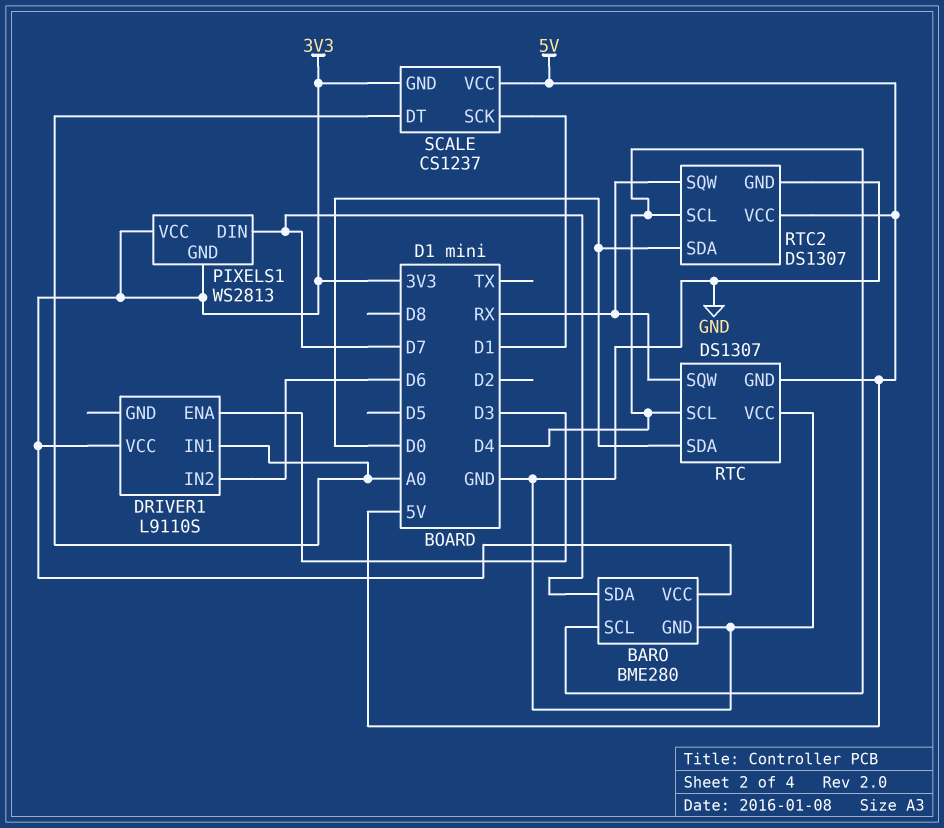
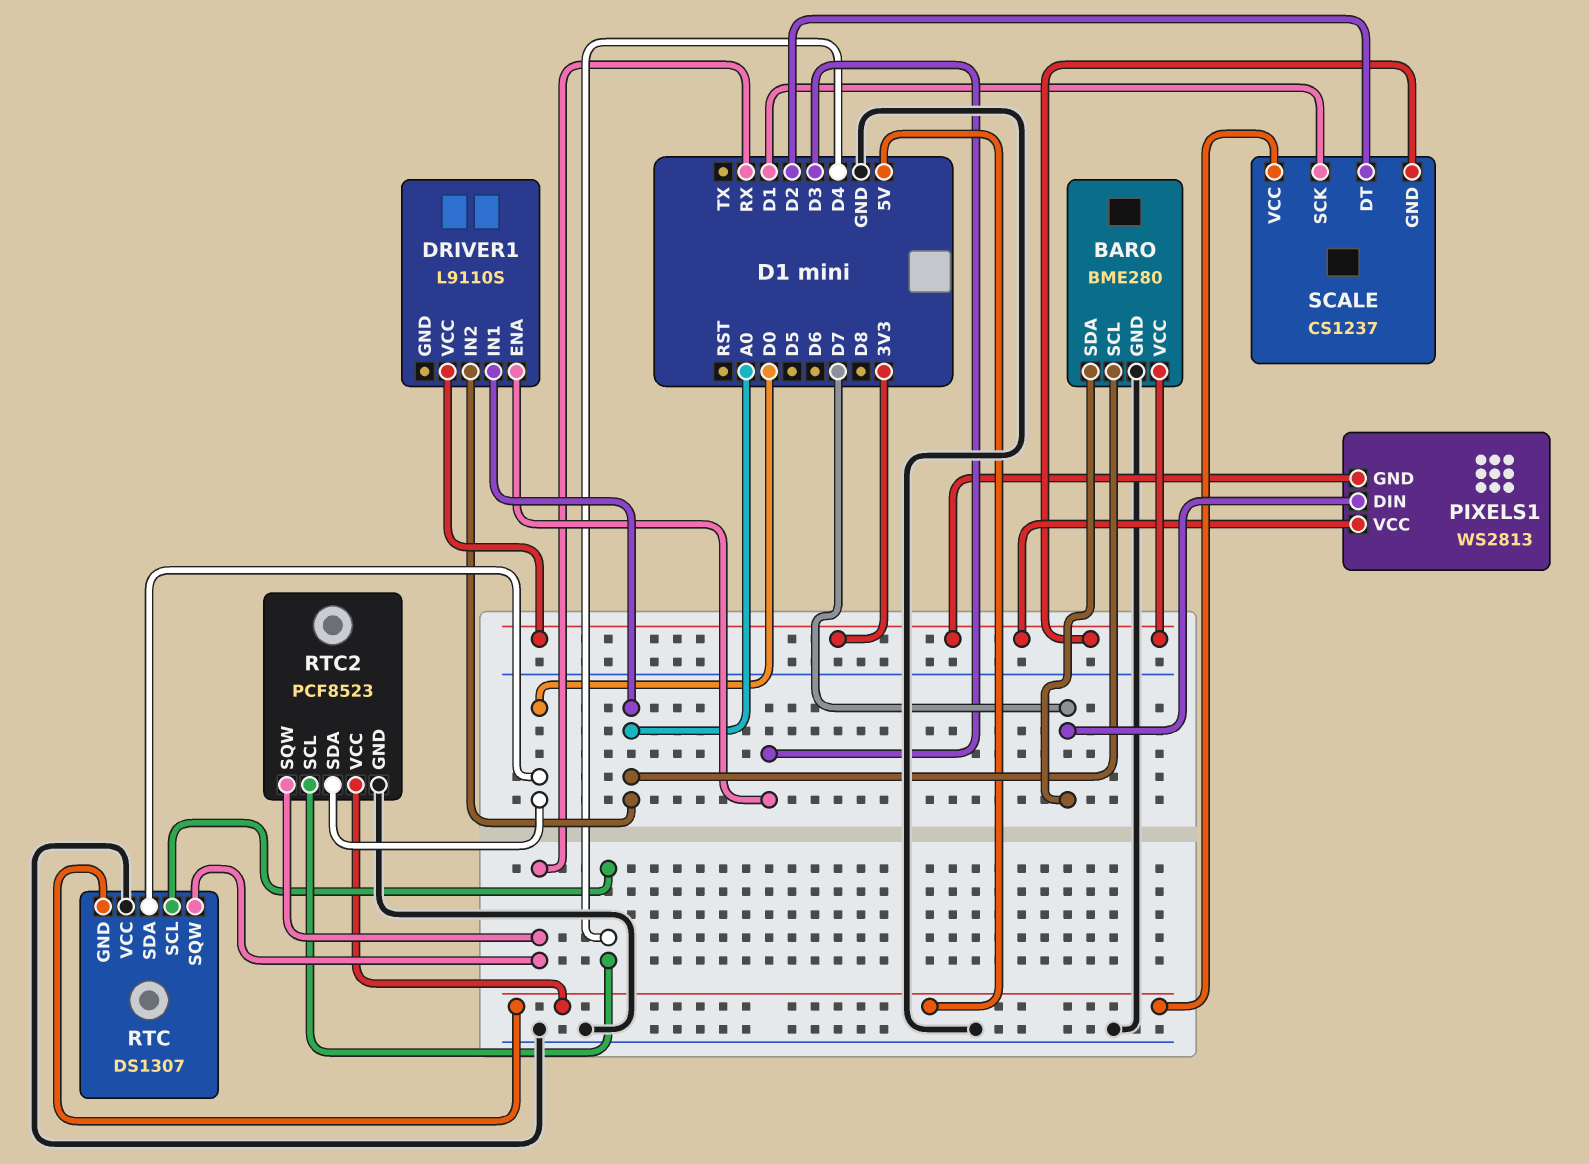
BARO pin SCL: D4 -> A0
DRIVER1 pin IN2: D6 -> A0
RTC2: DS1307 -> PCF8523
SCALE pin DT: A0 -> D2

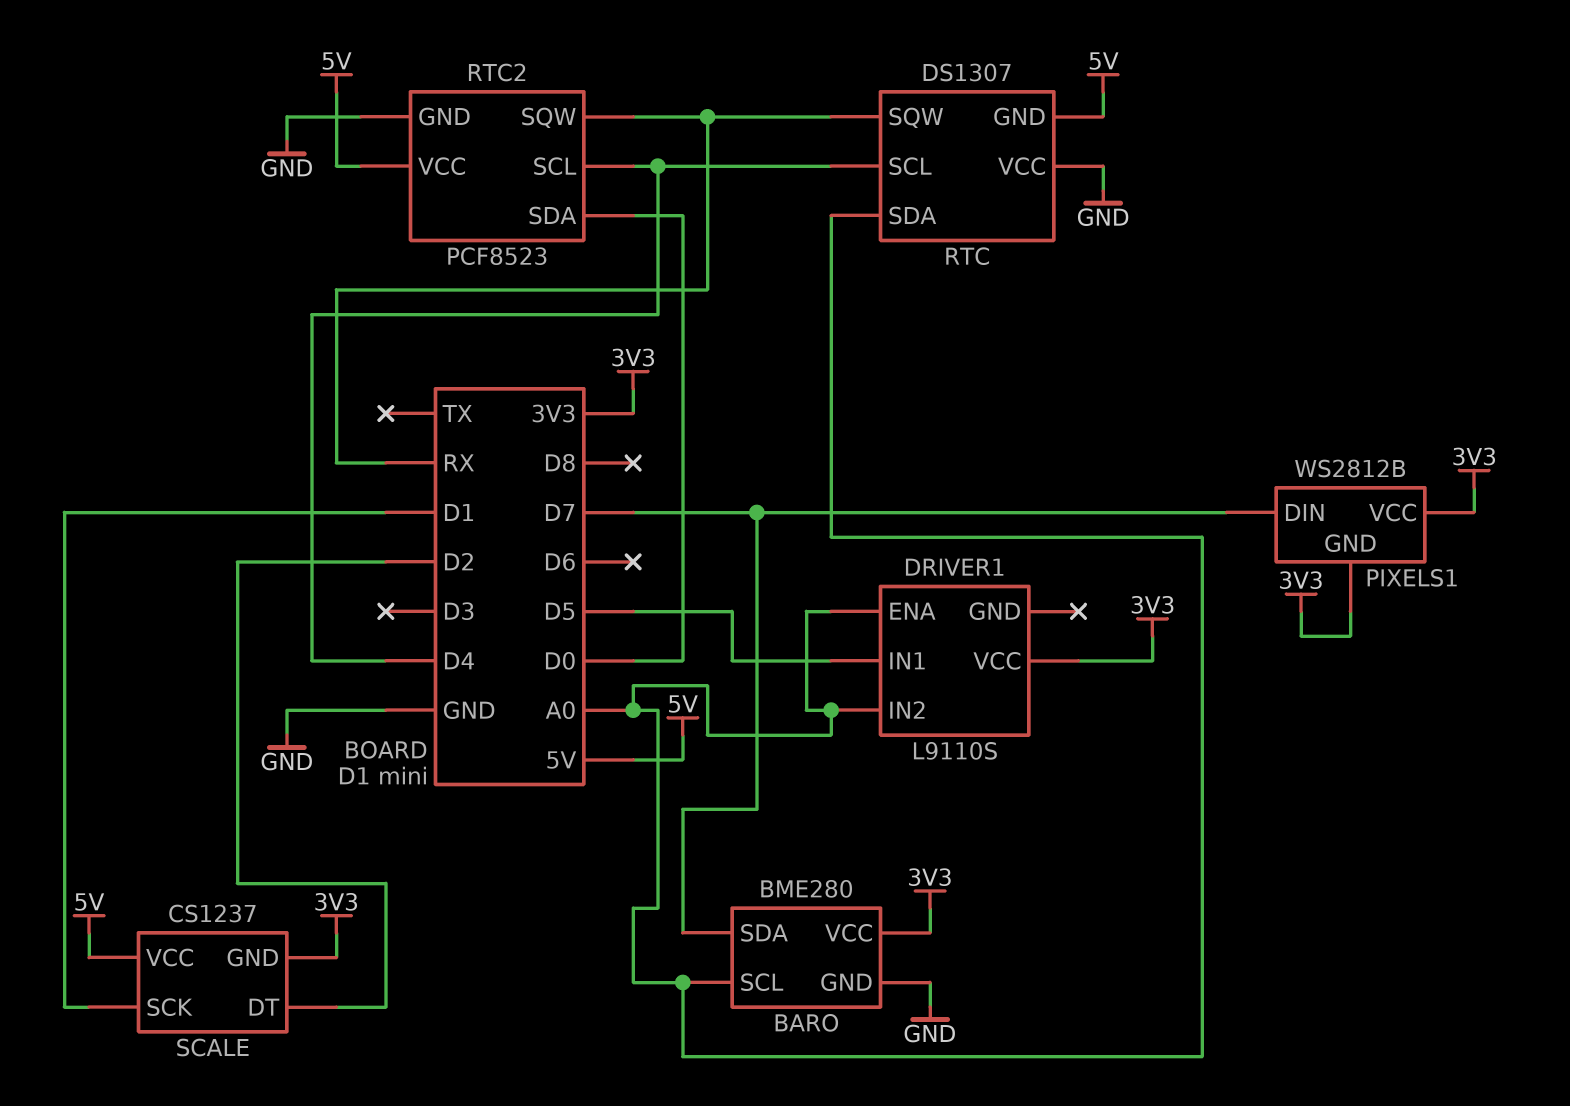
DRIVER1 pin ENA: D3 -> A0
DRIVER1 pin IN1: A0 -> D5
PIXELS1: WS2813 -> WS2812B
RTC pin SDA: D0 -> A0

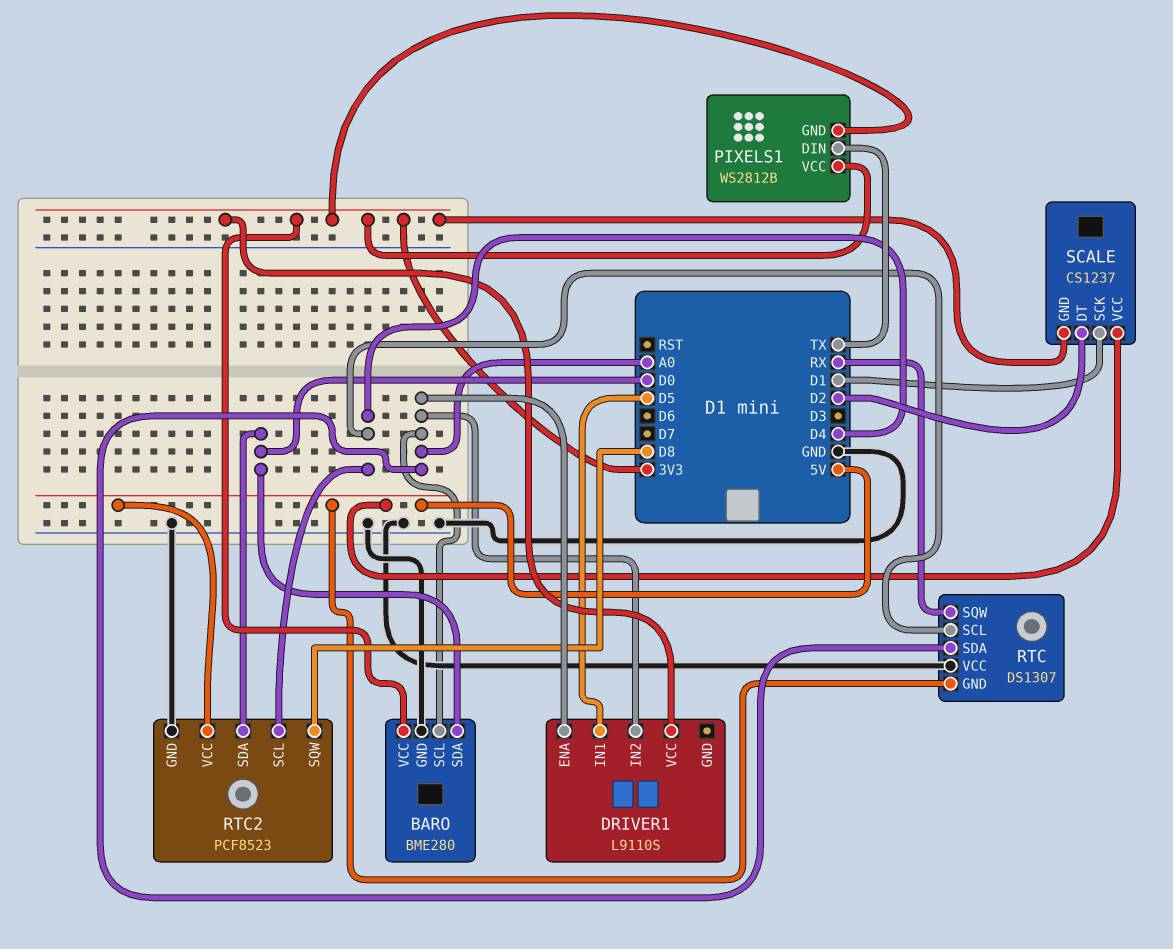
BARO pin SDA: D7 -> D0
PIXELS1 pin DIN: D7 -> TX
RTC2 pin SQW: RX -> D8

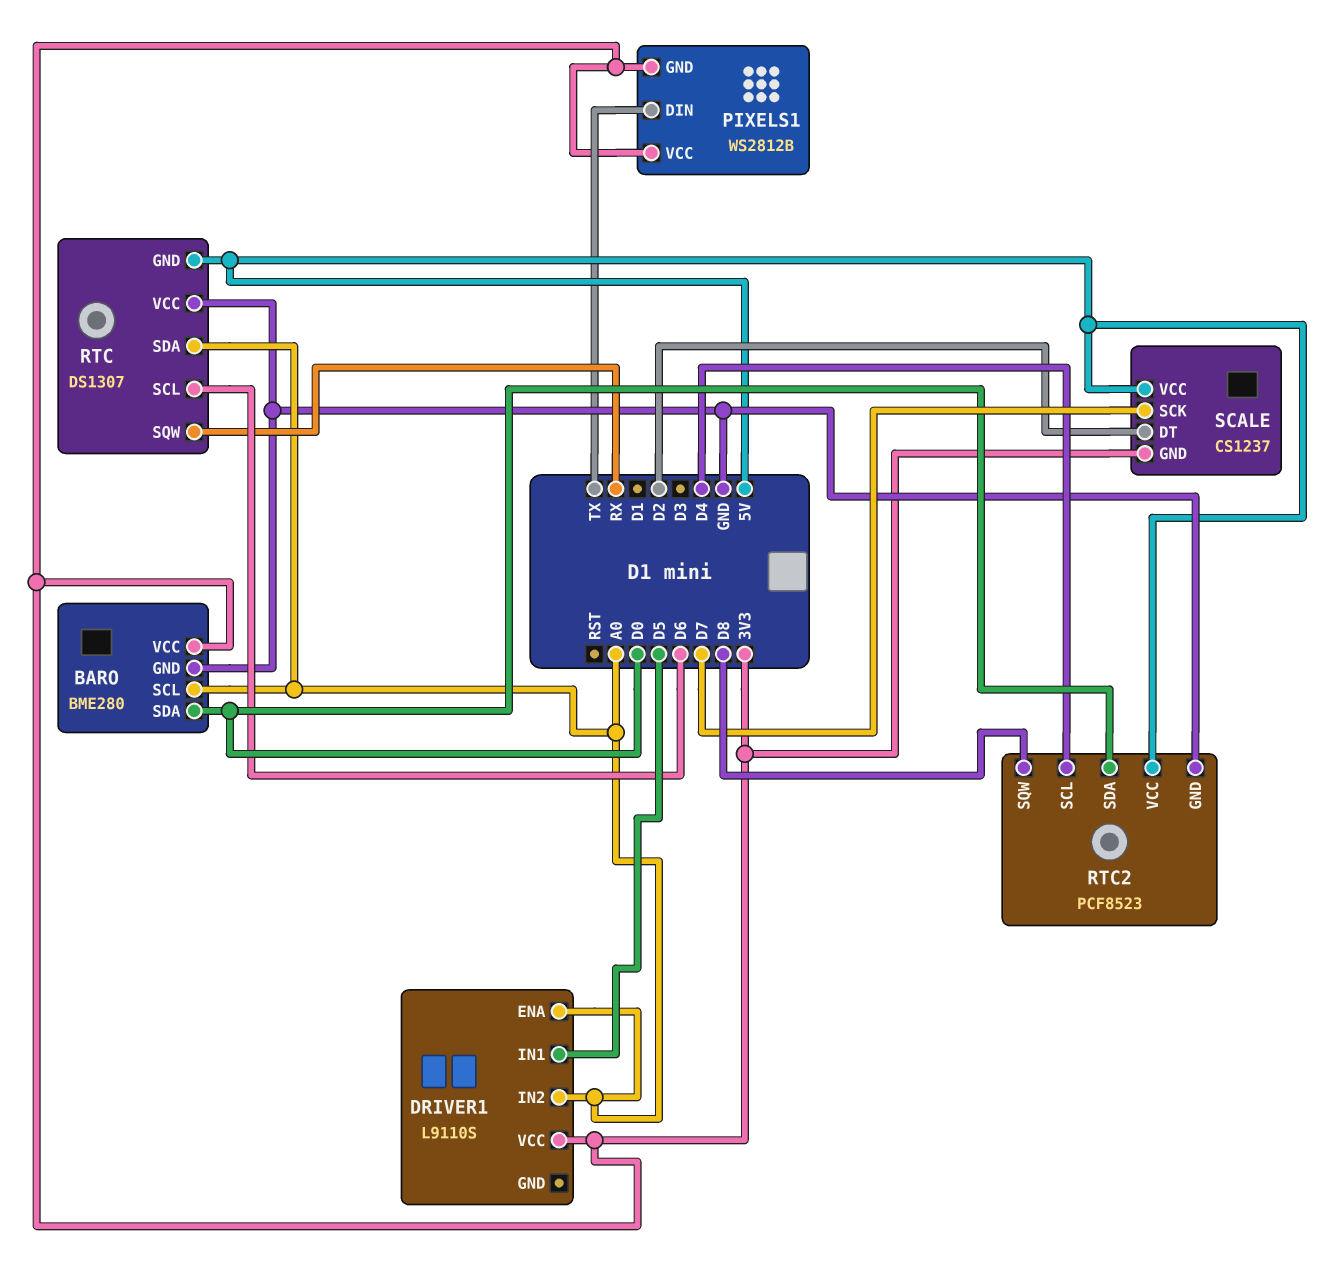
RTC pin SCL: D4 -> D6
SCALE pin SCK: D1 -> D7

